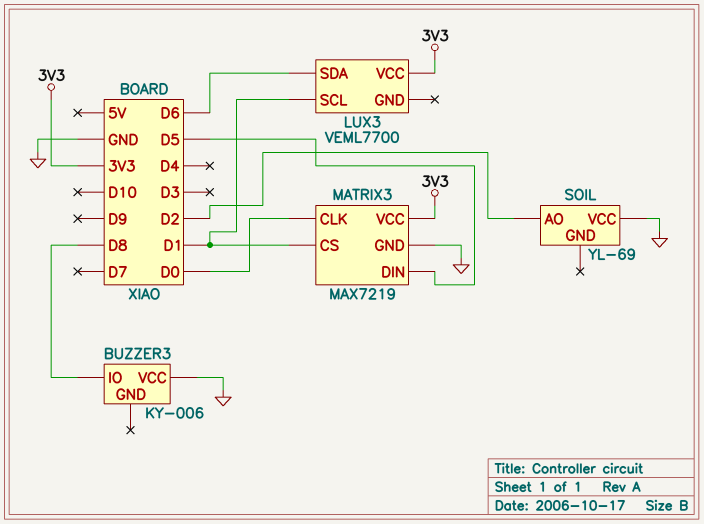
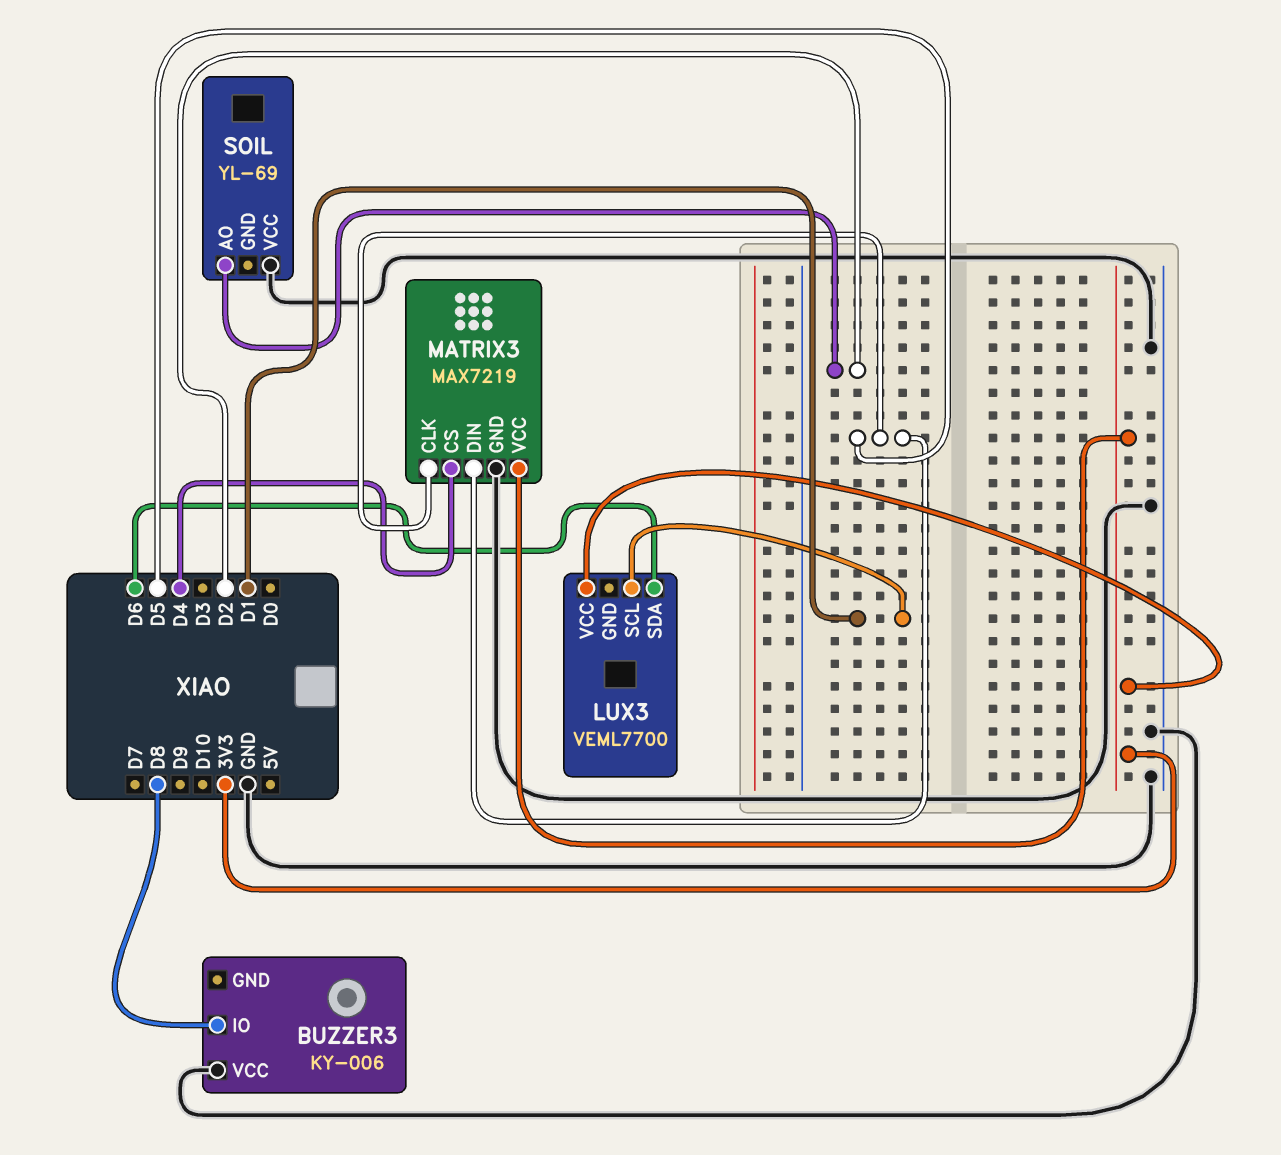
MATRIX3 pin CLK: D0 -> D5
MATRIX3 pin CS: D1 -> D4

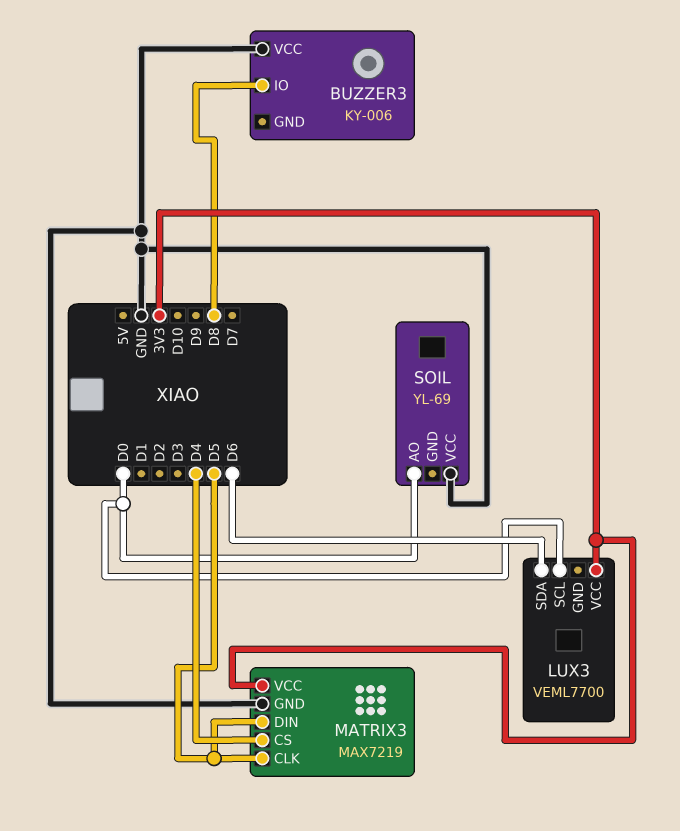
LUX3 pin SCL: D1 -> D0
SOIL pin AO: D2 -> D0

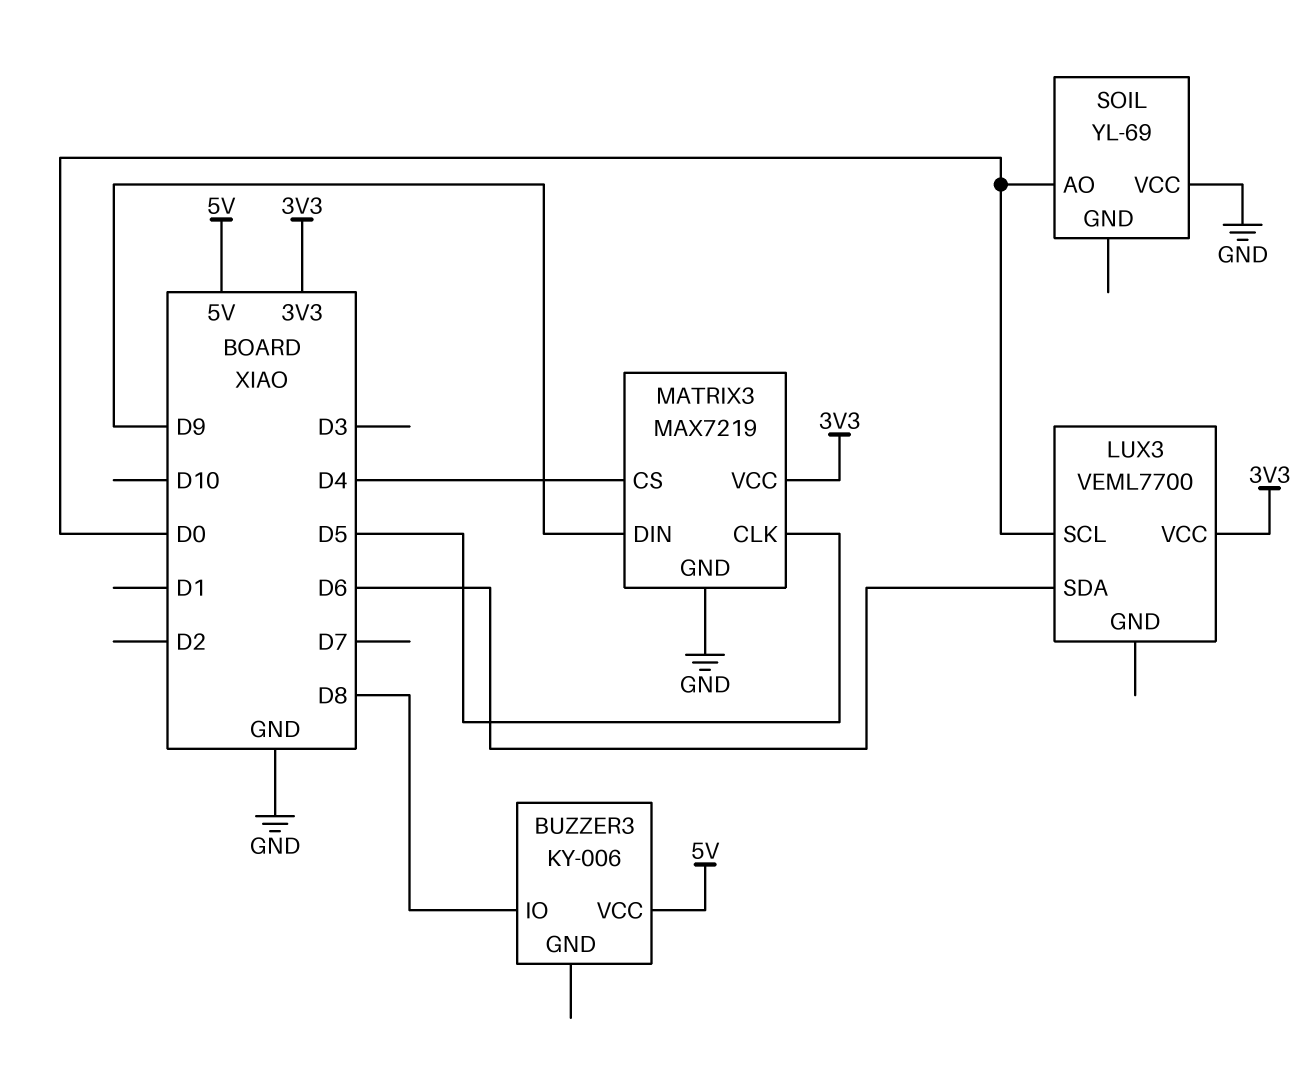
BUZZER3 pin VCC: GND -> 5V
MATRIX3 pin DIN: D5 -> D9

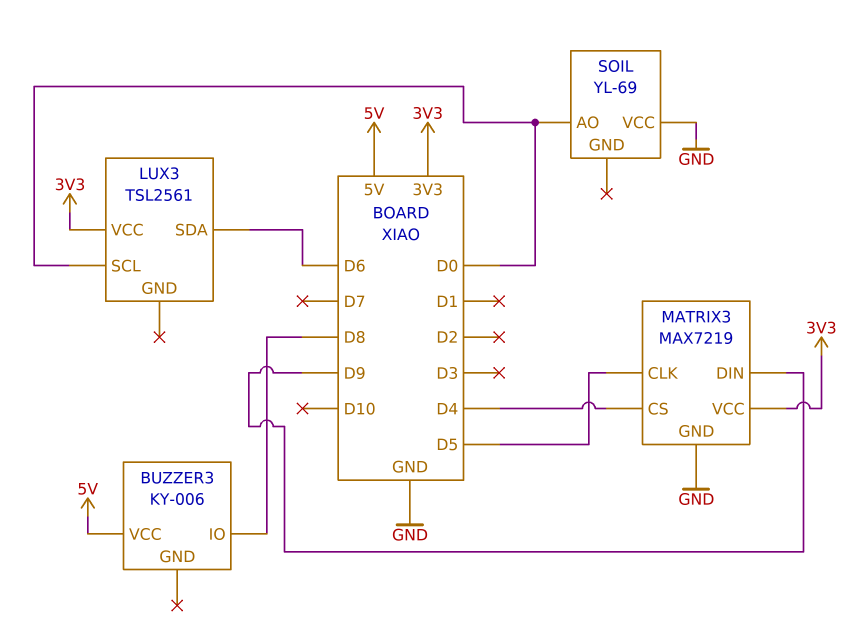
LUX3: VEML7700 -> TSL2561

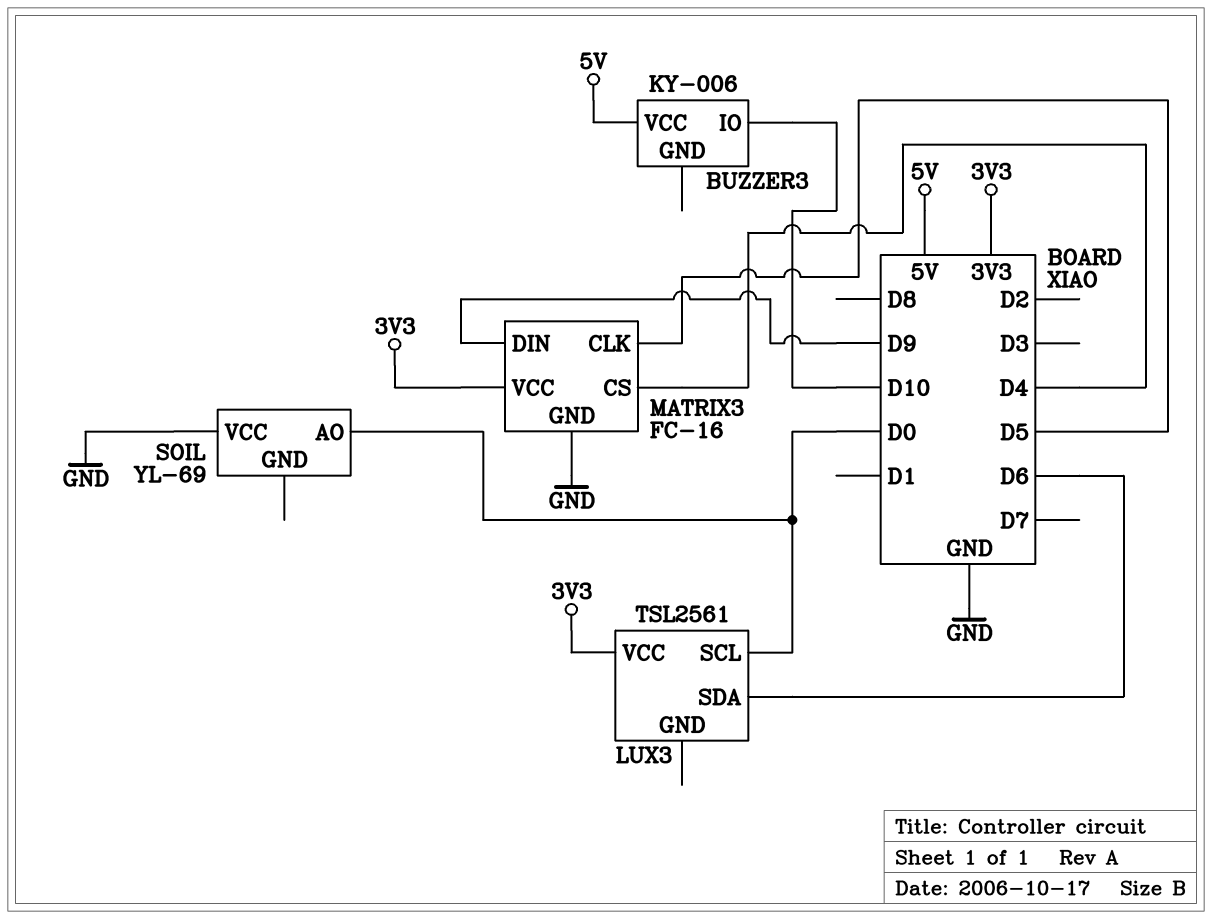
BUZZER3 pin IO: D8 -> D10
MATRIX3: MAX7219 -> FC-16

